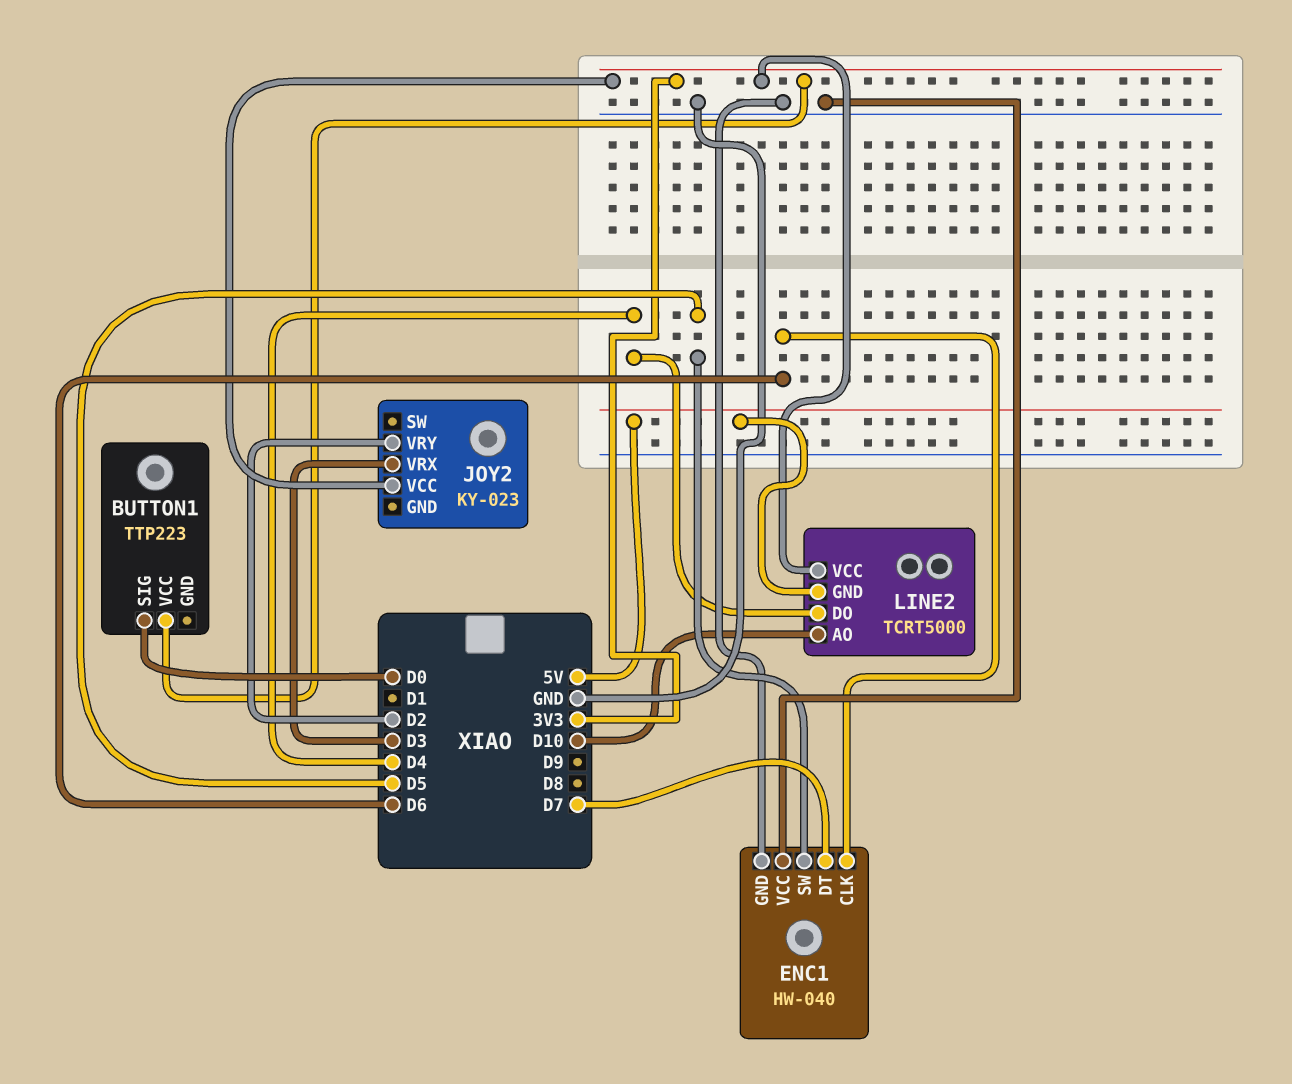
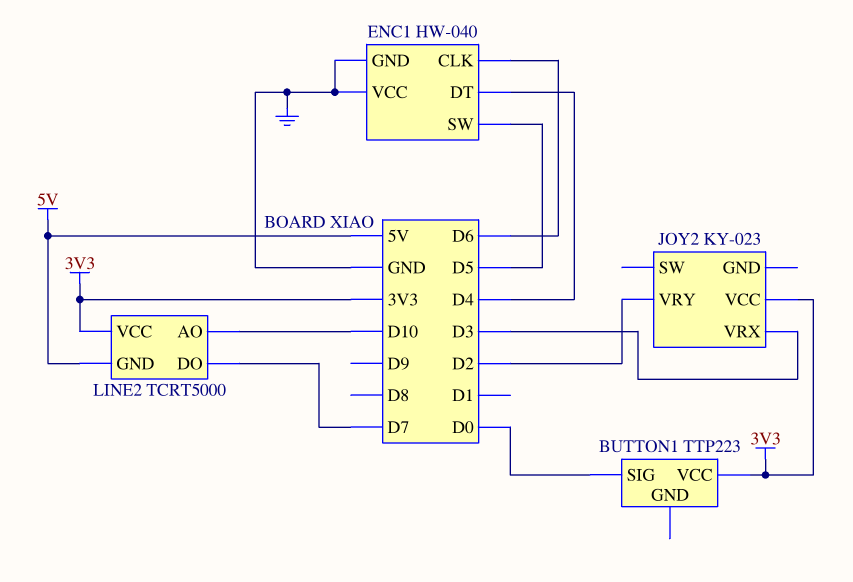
ENC1 pin DT: D7 -> D4
LINE2 pin DO: D4 -> D7

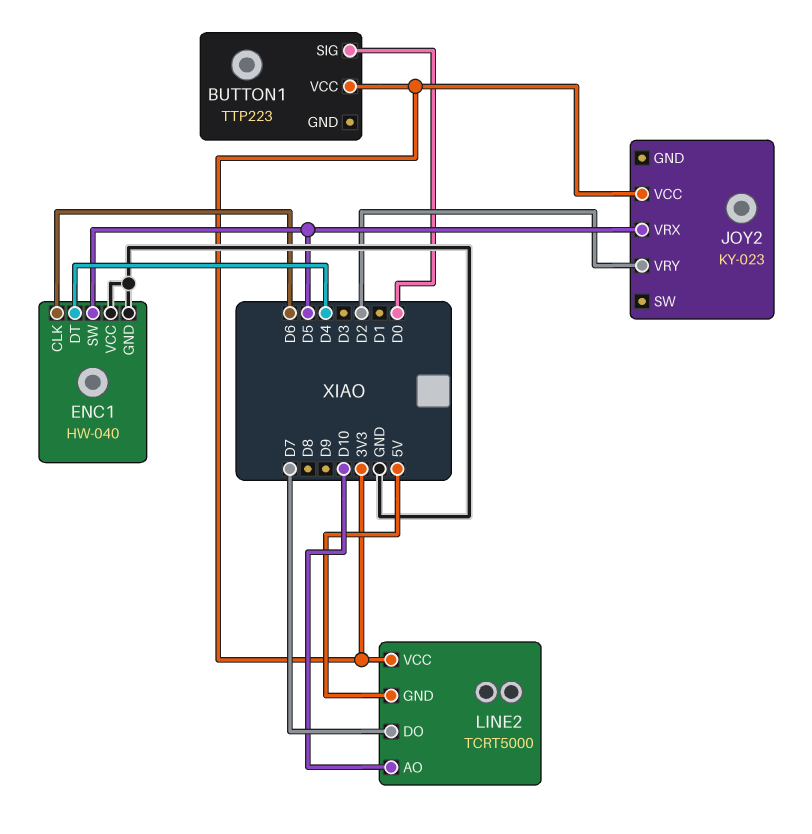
JOY2 pin VRX: D3 -> D5

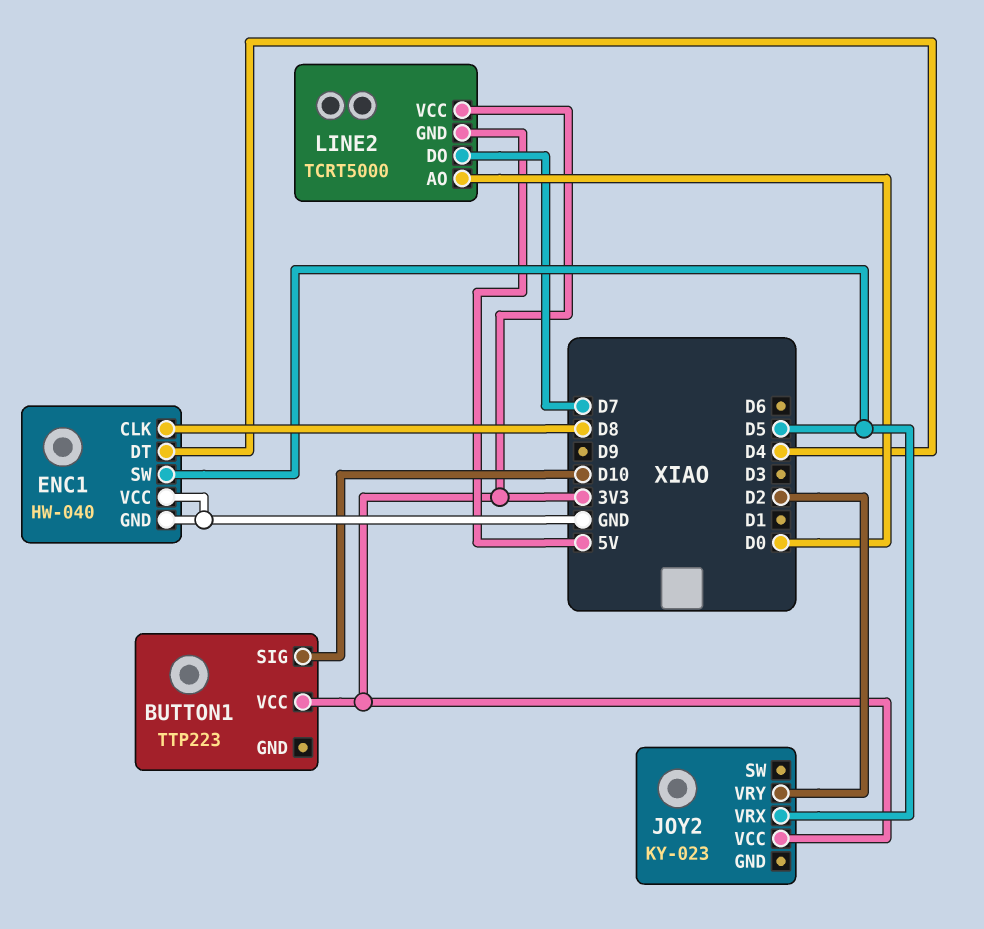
BUTTON1 pin SIG: D0 -> D10
ENC1 pin CLK: D6 -> D8
LINE2 pin AO: D10 -> D0

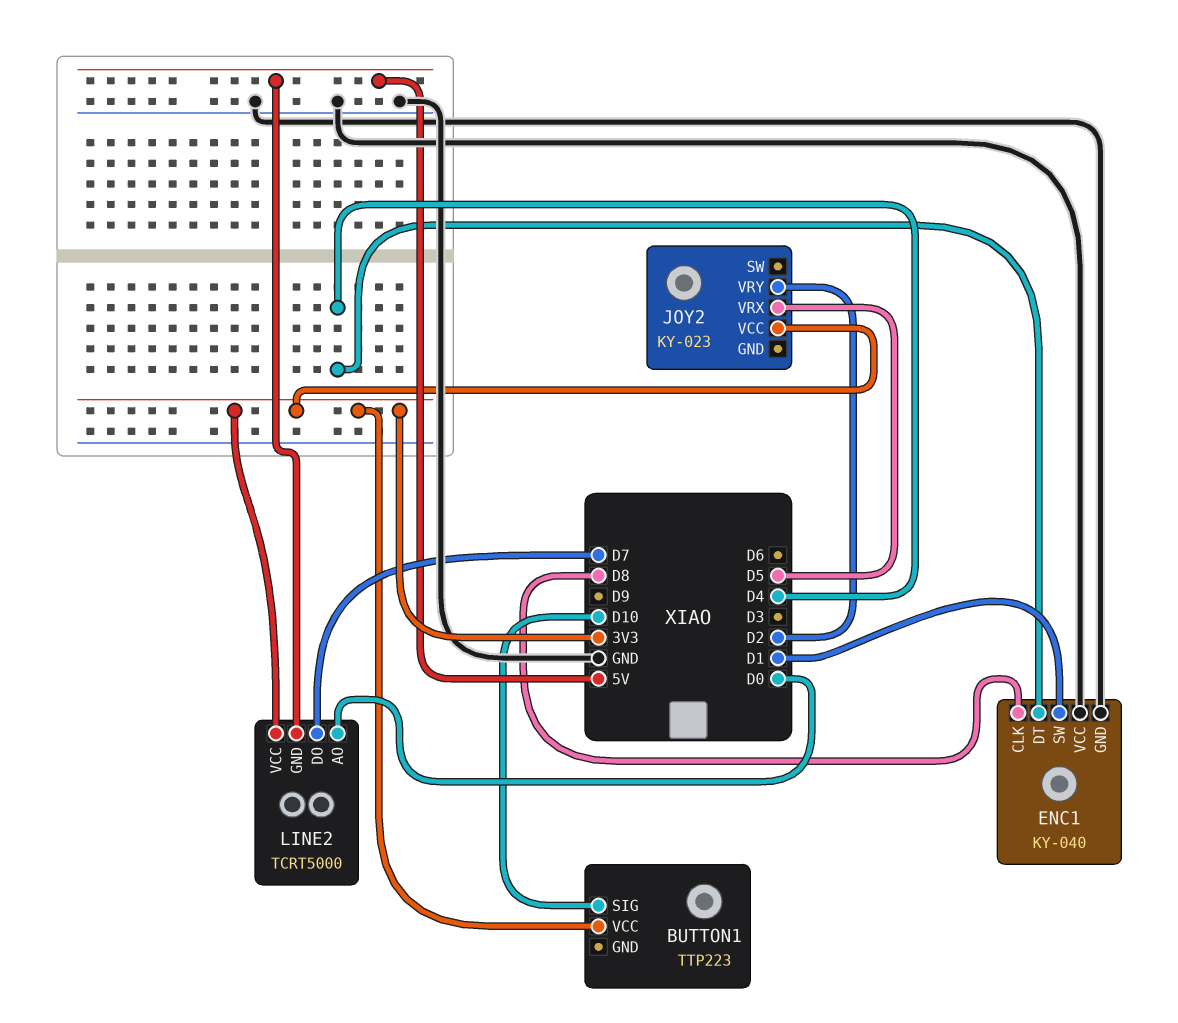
ENC1: HW-040 -> KY-040
ENC1 pin SW: D5 -> D1

